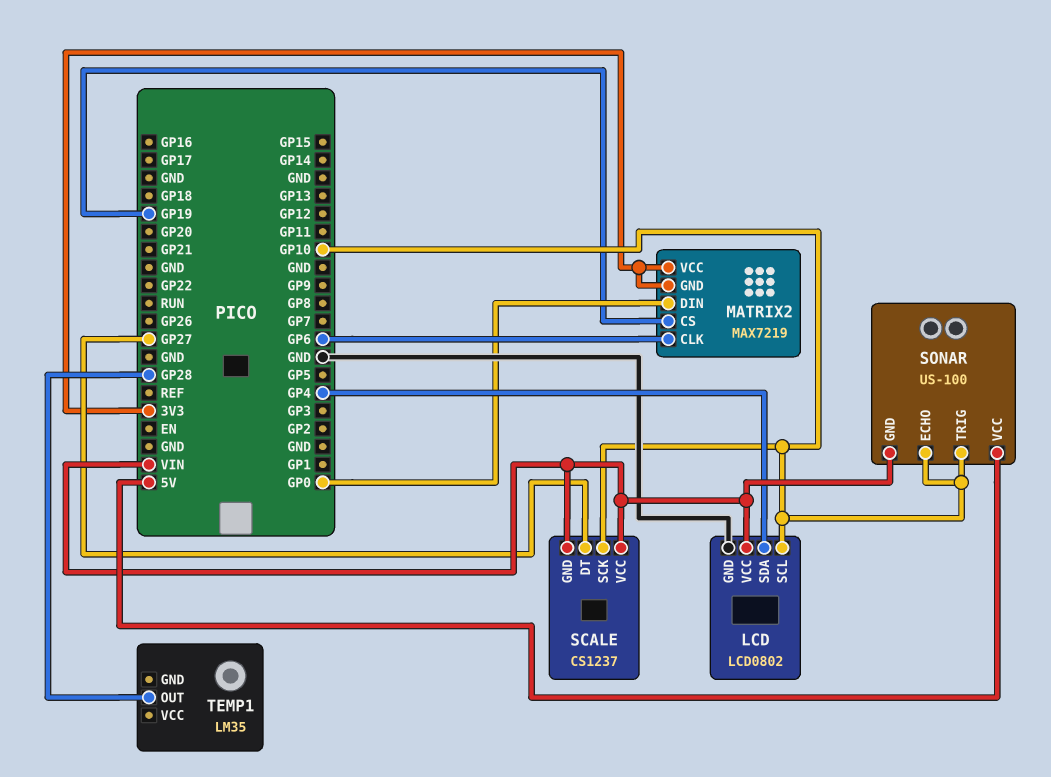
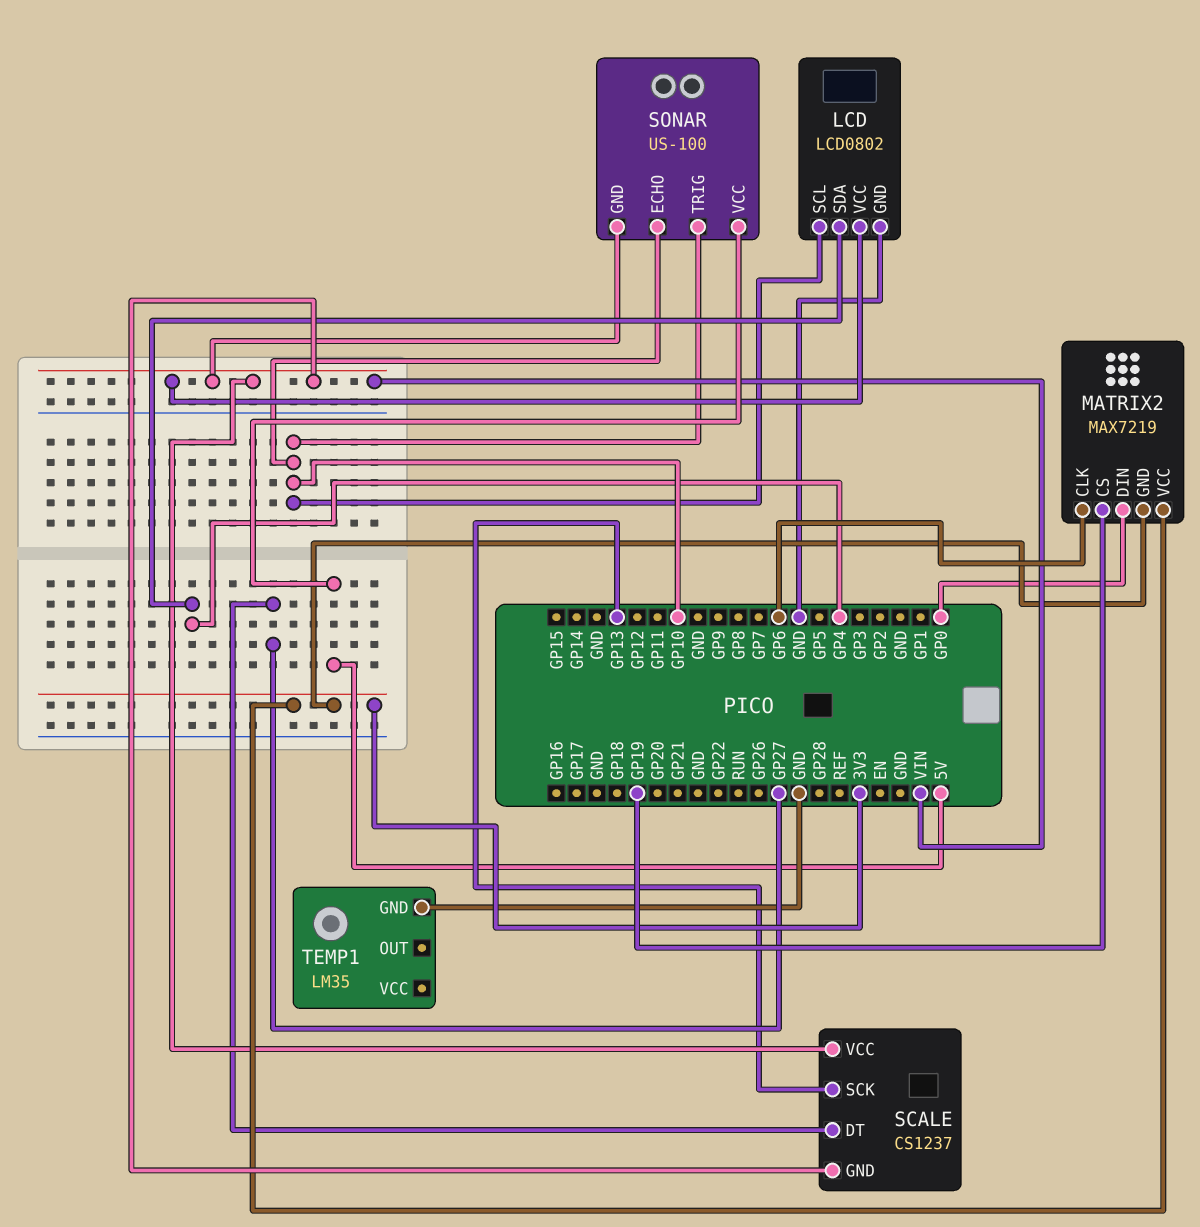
SCALE pin SCK: GP10 -> GP13
TEMP1 pin GND: none -> GND
TEMP1 pin OUT: GP28 -> none

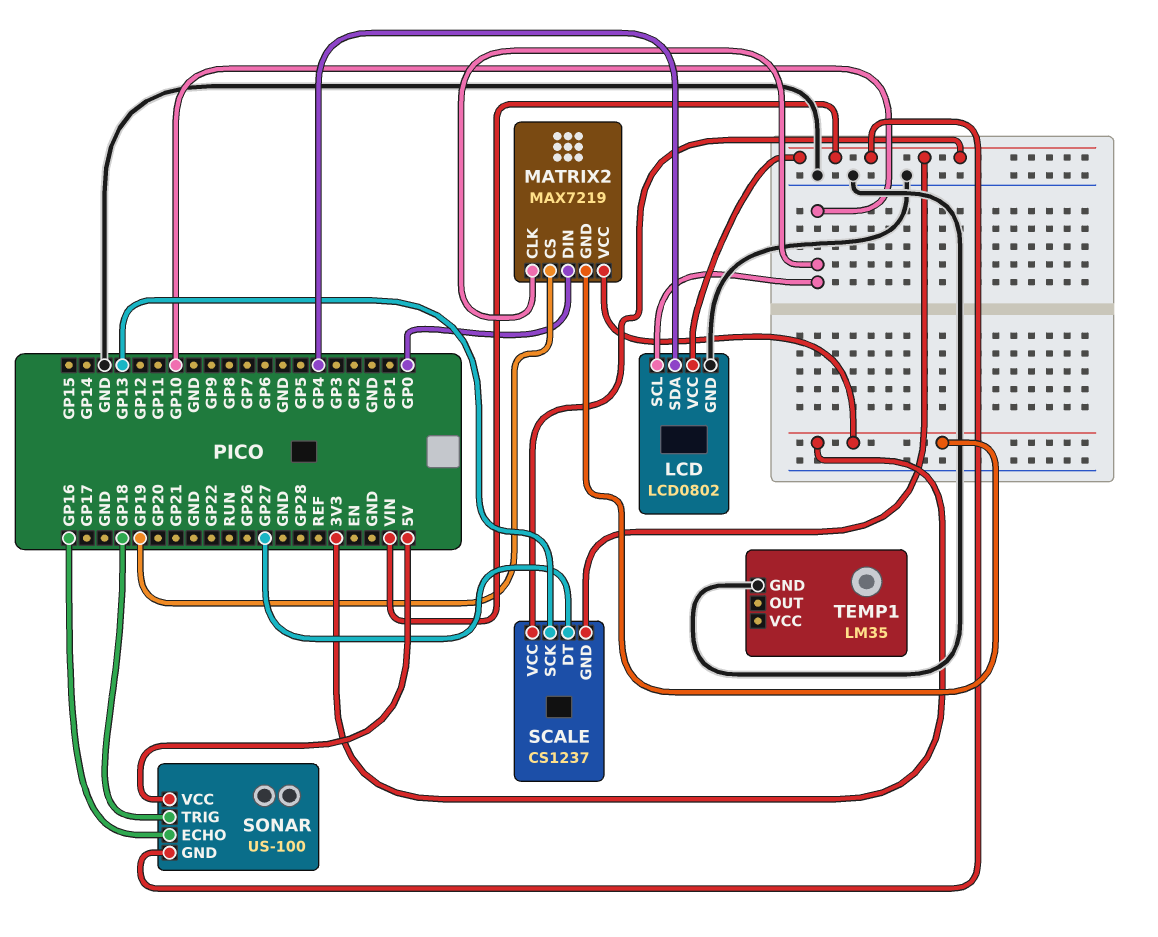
MATRIX2 pin CLK: GP6 -> GP10
SONAR pin ECHO: GP10 -> GP16
SONAR pin TRIG: GP10 -> GP18

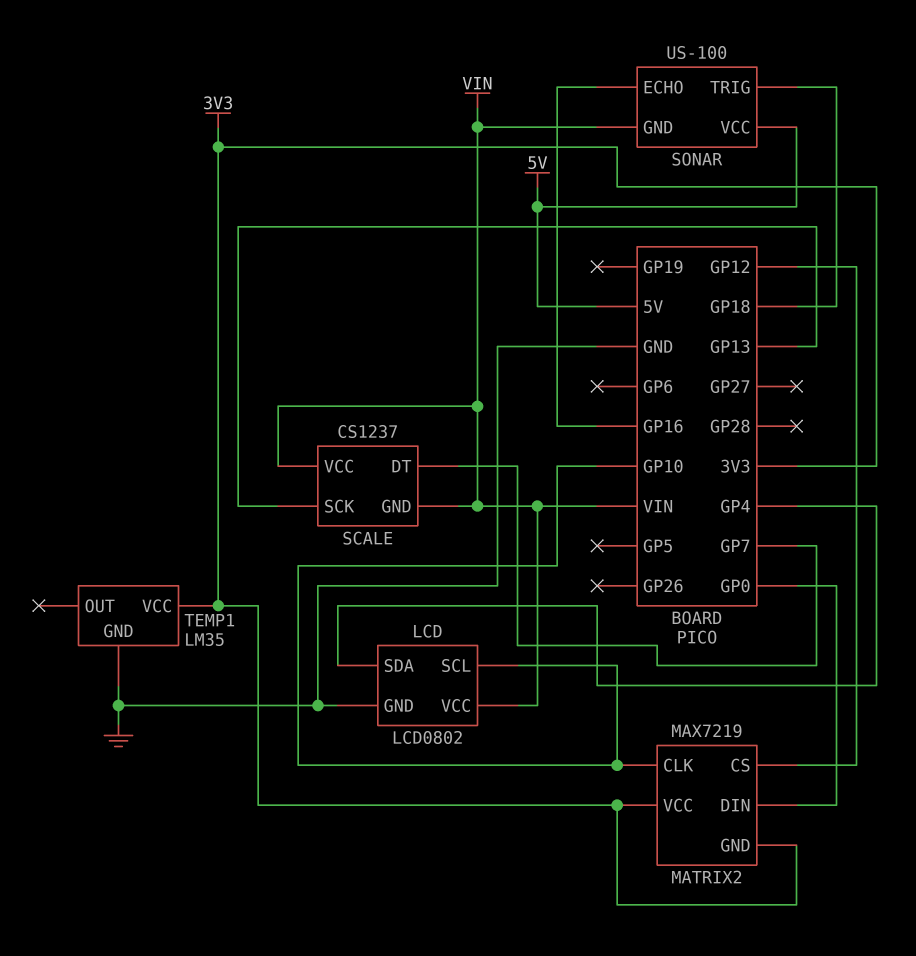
MATRIX2 pin CS: GP19 -> GP12
SCALE pin DT: GP27 -> GP7
TEMP1 pin VCC: none -> 3V3

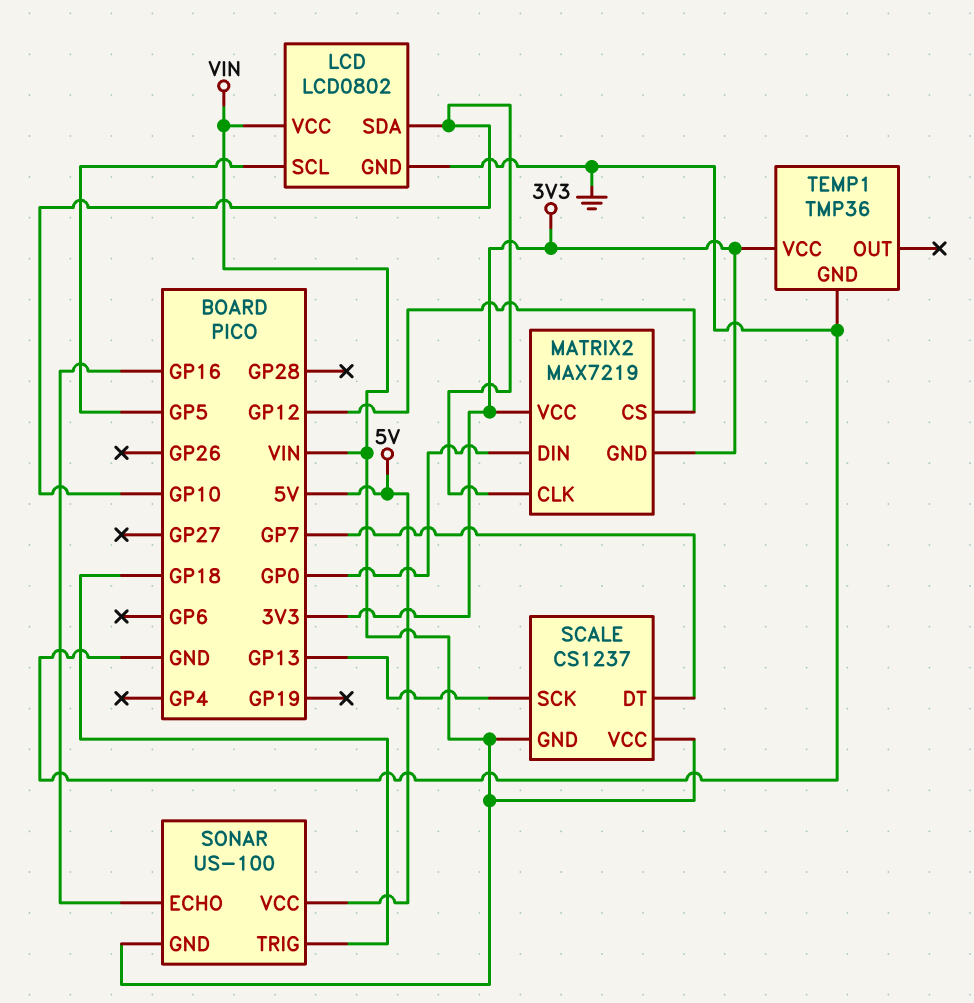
LCD pin SCL: GP10 -> GP5
LCD pin SDA: GP4 -> GP10
TEMP1: LM35 -> TMP36

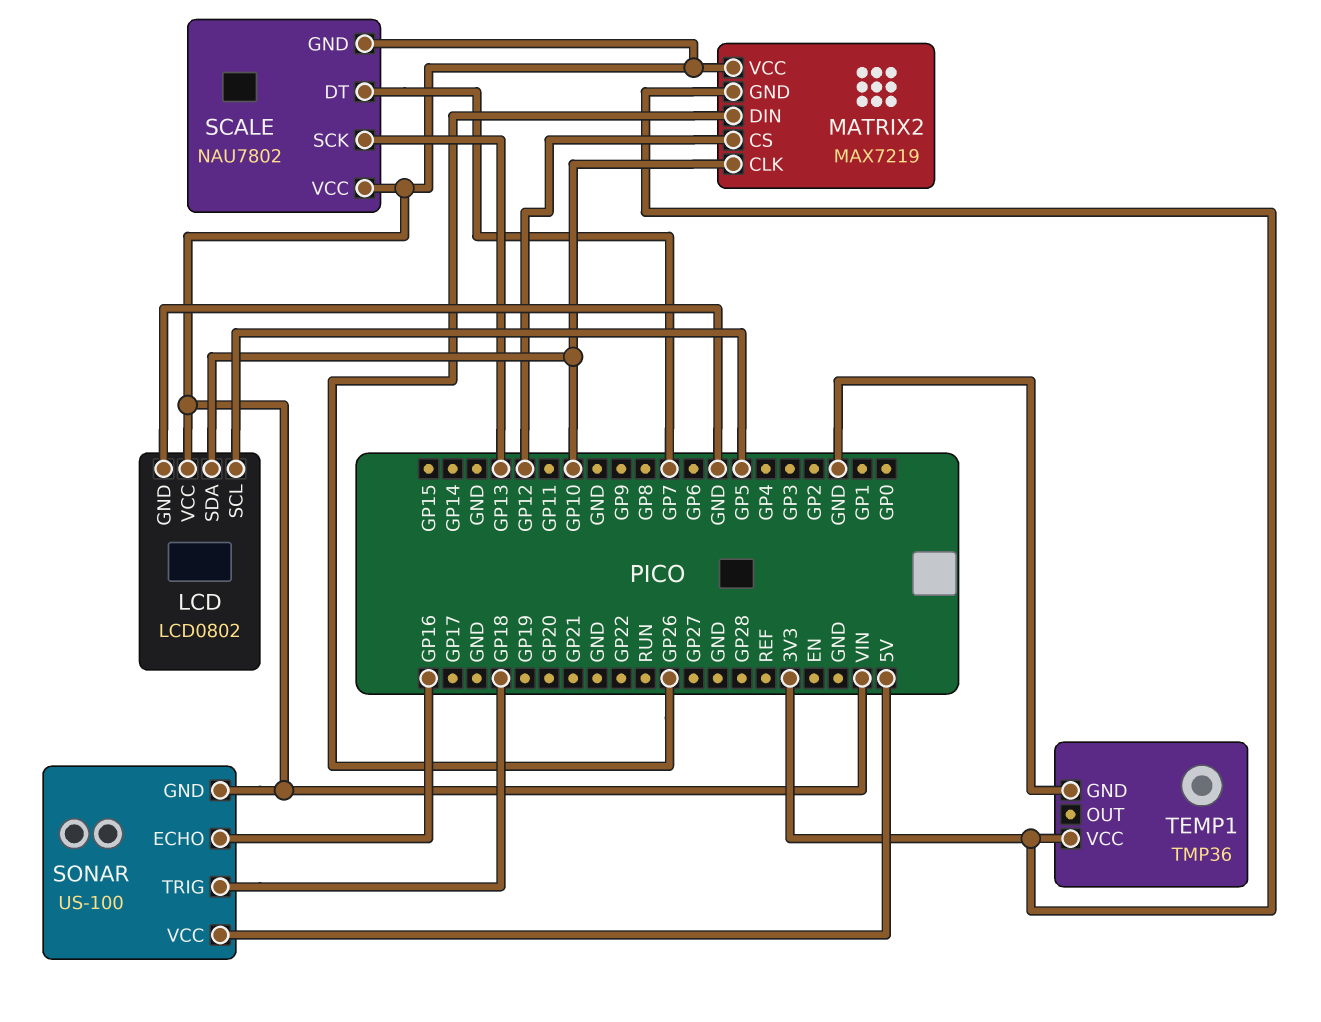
MATRIX2 pin DIN: GP0 -> GP26
MATRIX2 pin VCC: 3V3 -> VIN
SCALE: CS1237 -> NAU7802

